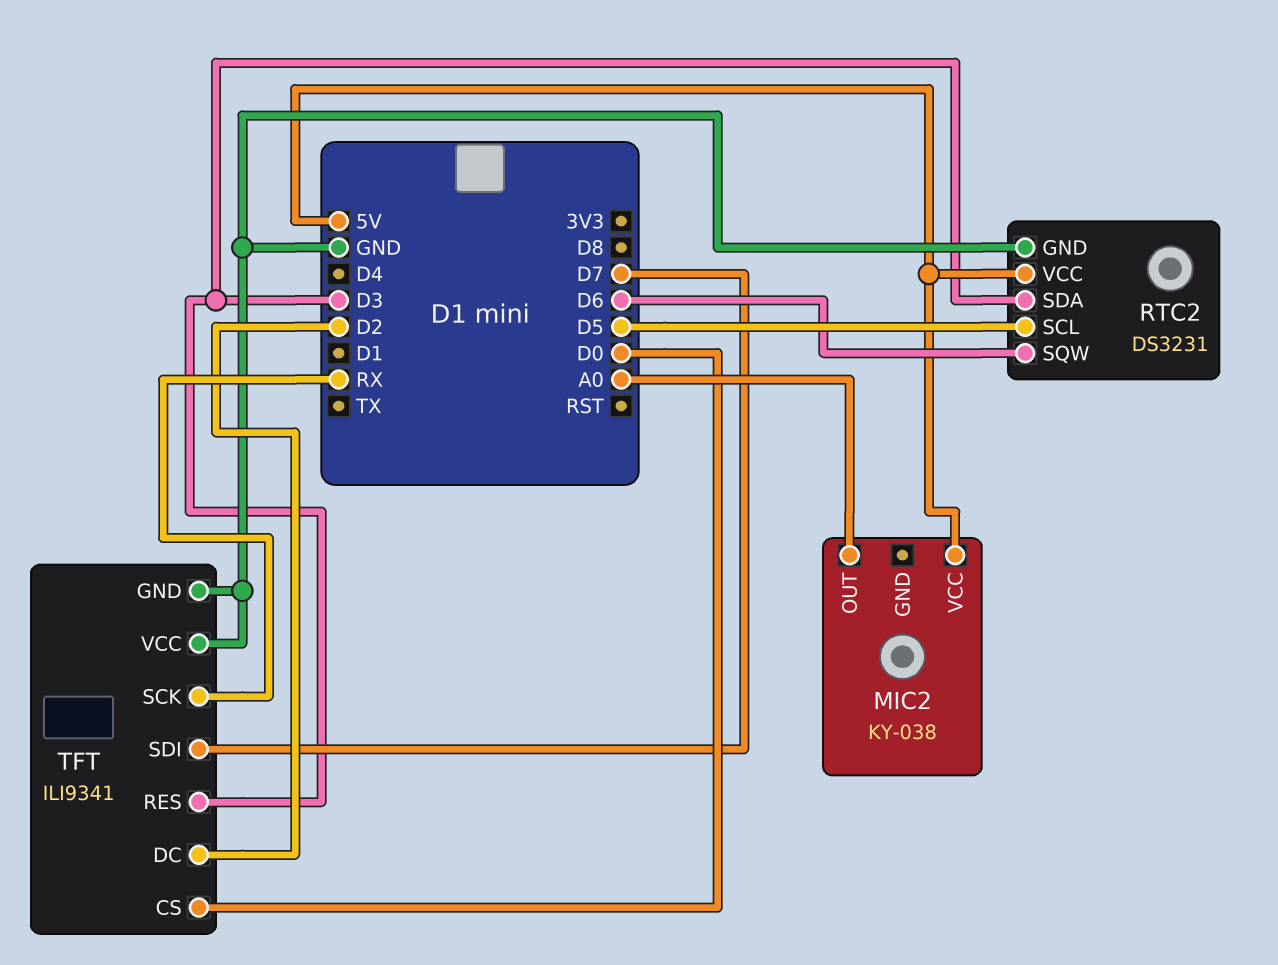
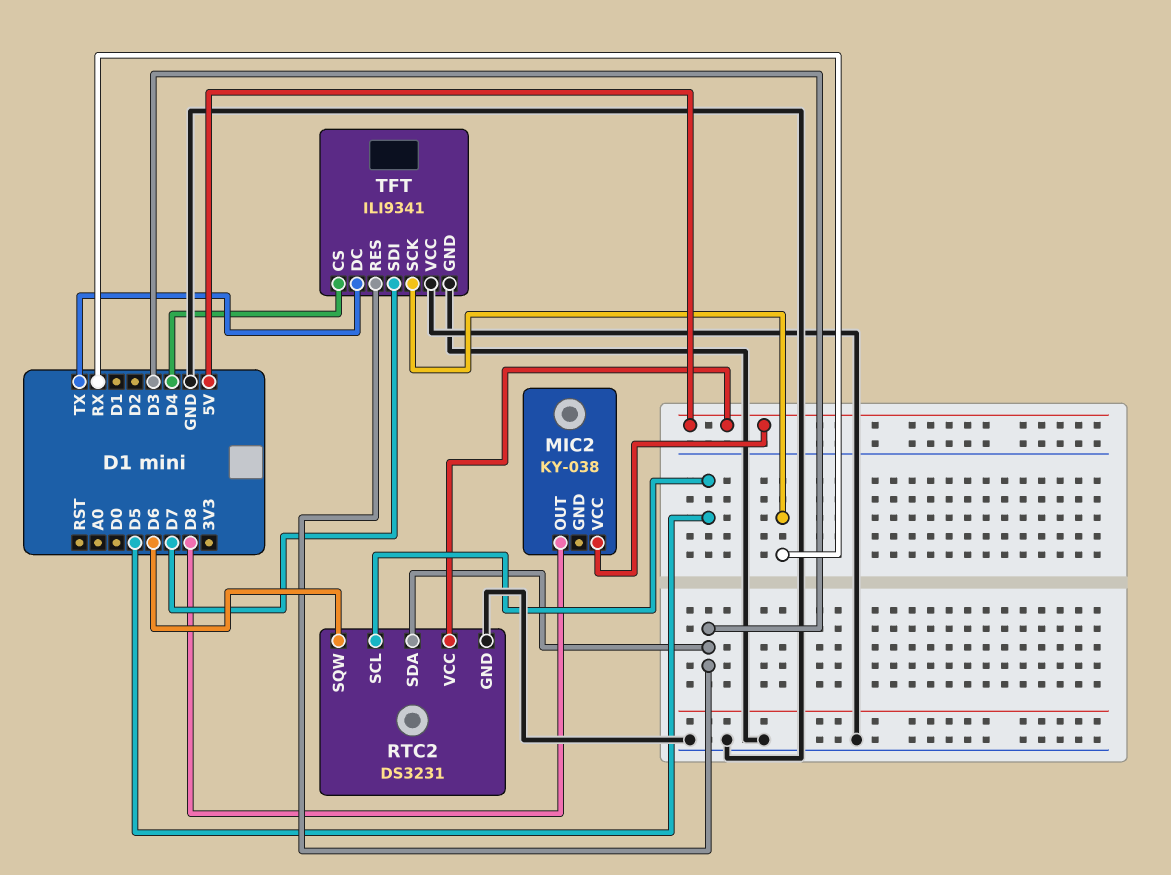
MIC2 pin OUT: A0 -> D8
TFT pin CS: D0 -> D4
TFT pin DC: D2 -> TX

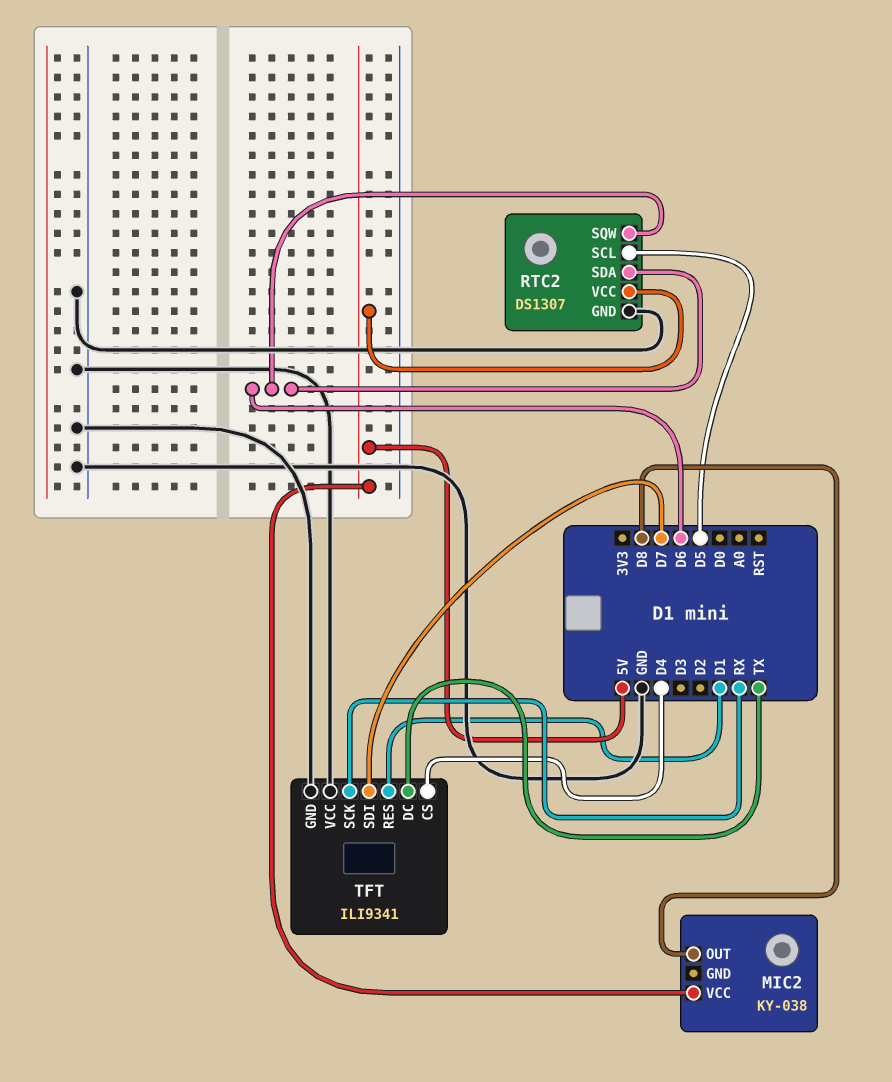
RTC2: DS3231 -> DS1307
RTC2 pin SDA: D3 -> D6
TFT pin RES: D3 -> D1

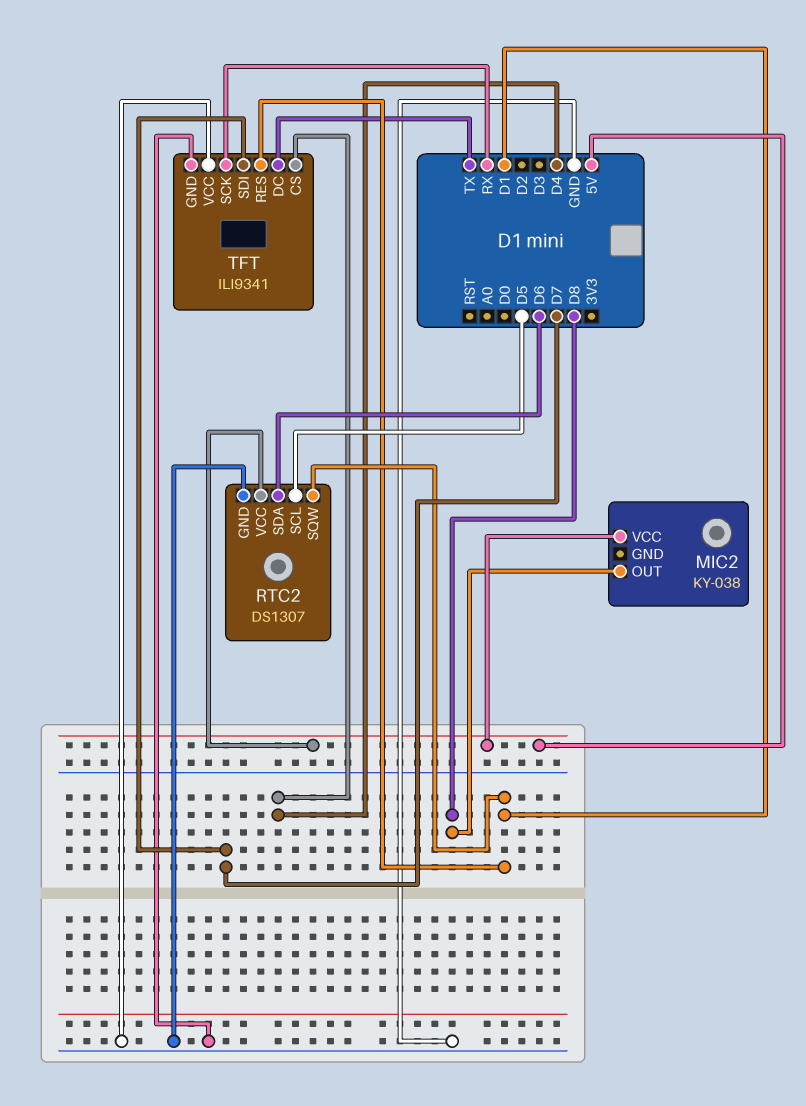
RTC2 pin SQW: D6 -> D1

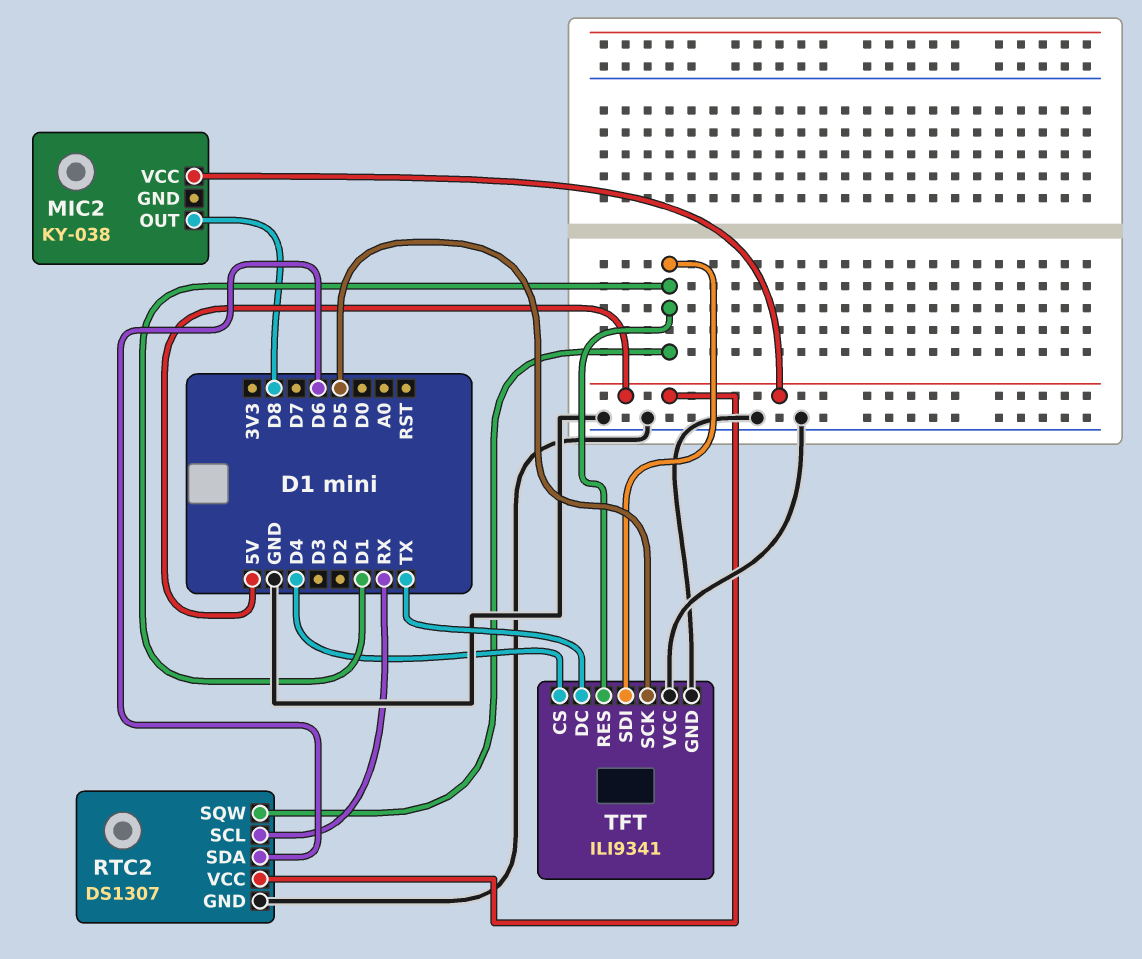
RTC2 pin SCL: D5 -> RX
TFT pin SCK: RX -> D5
TFT pin SDI: D7 -> D1

